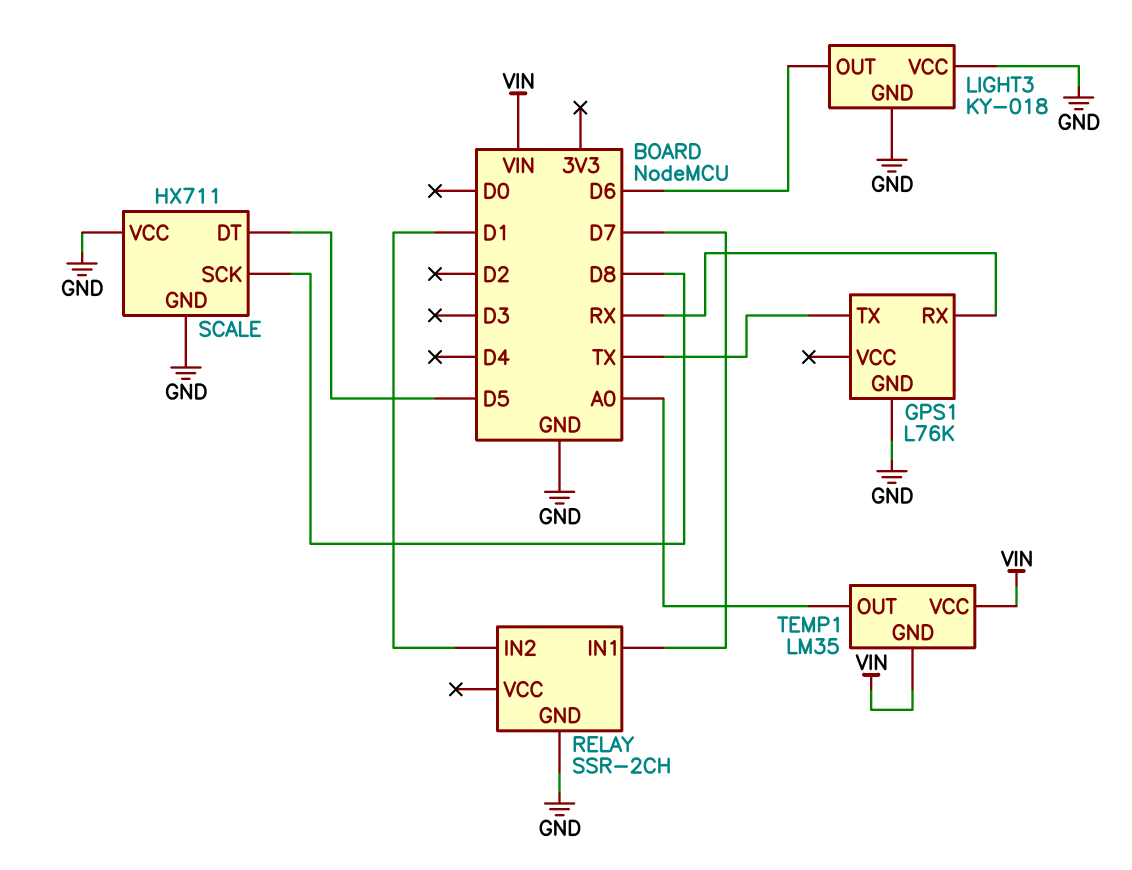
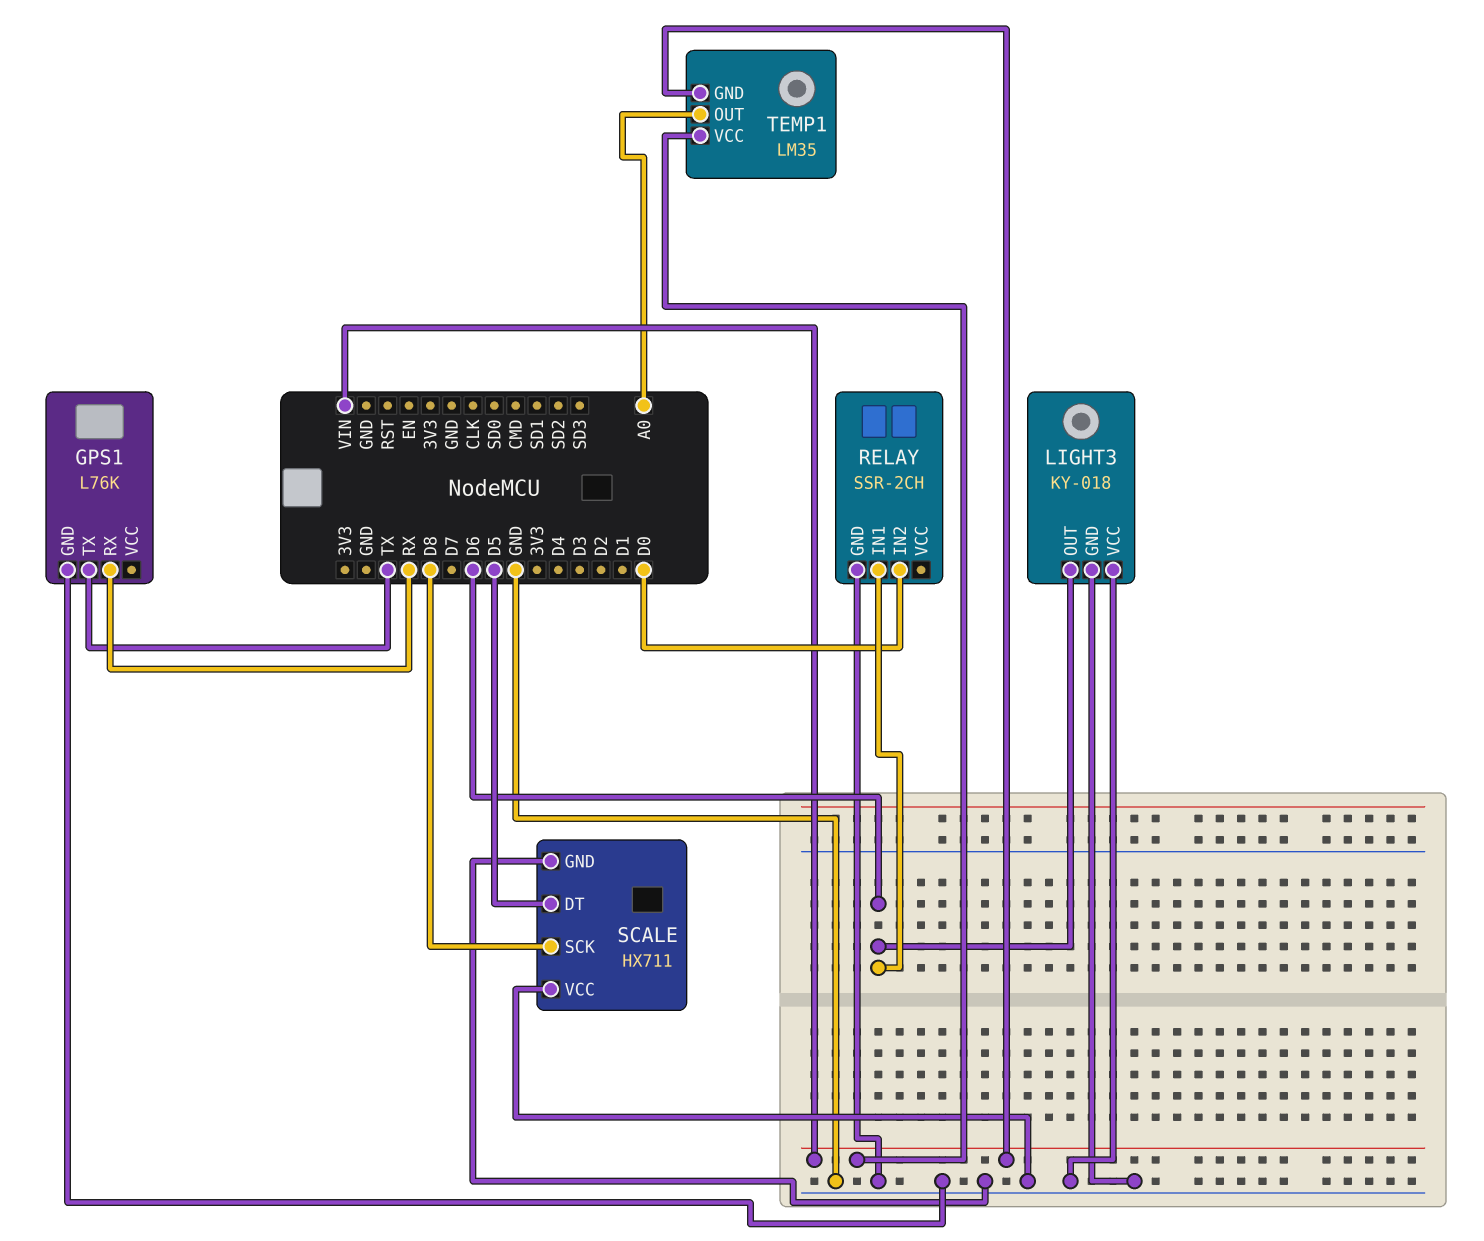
RELAY pin IN1: D7 -> D6
RELAY pin IN2: D1 -> D0

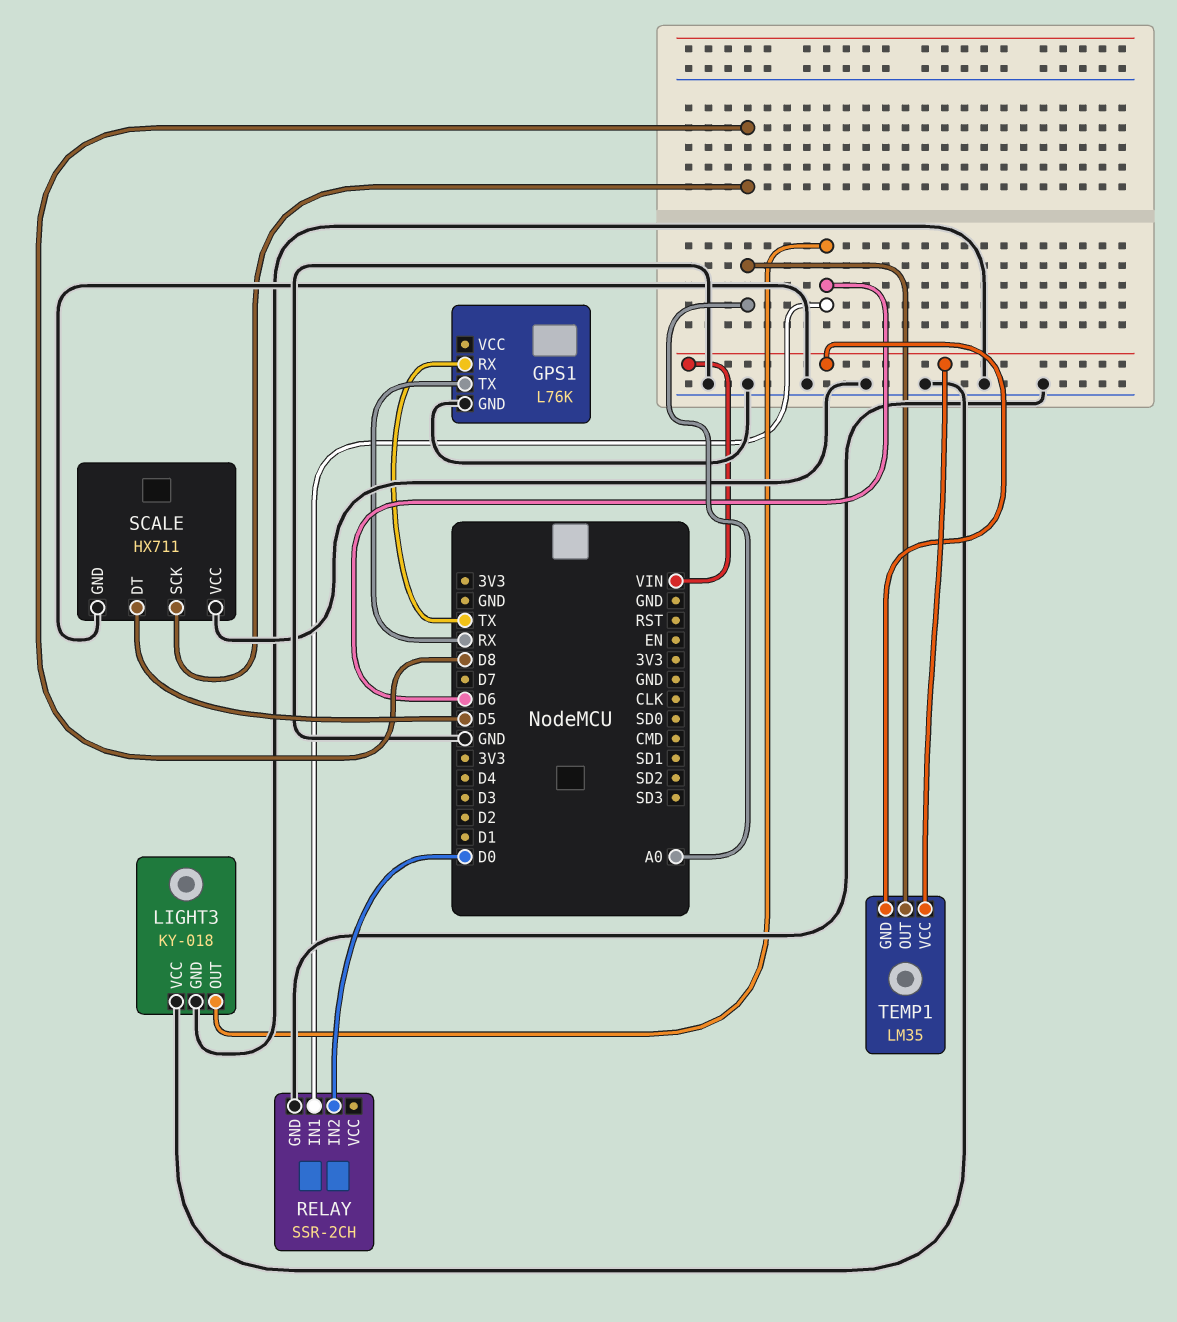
GPS1 pin RX: RX -> TX
GPS1 pin TX: TX -> RX

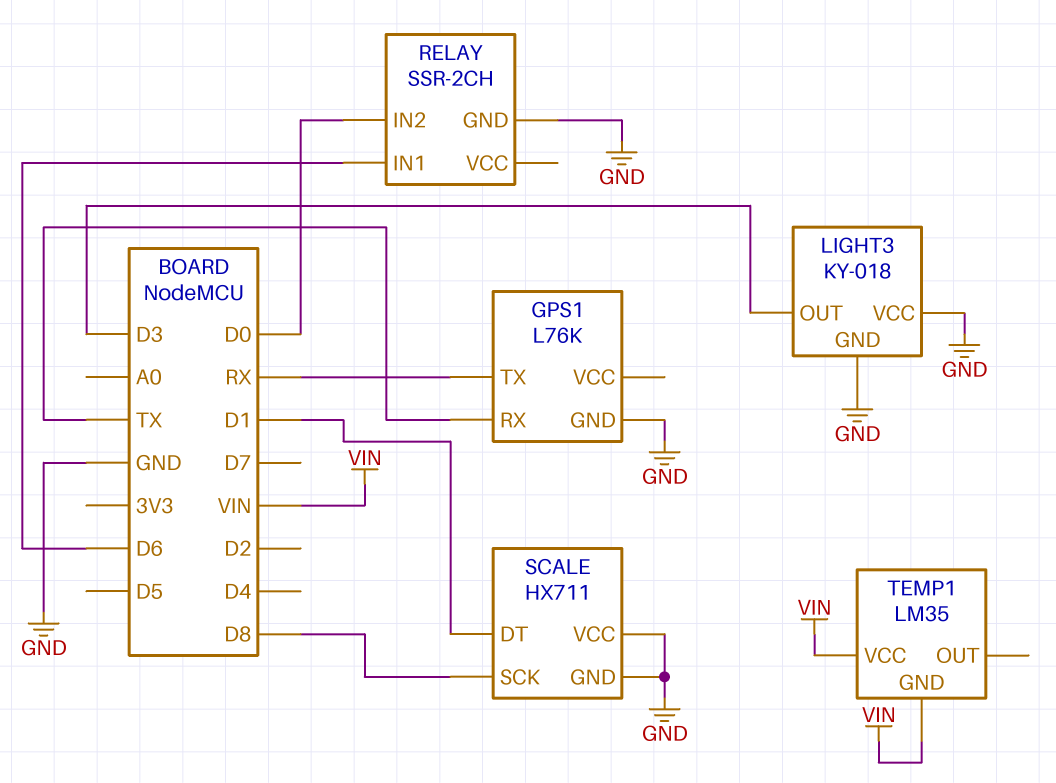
LIGHT3 pin OUT: D6 -> D3
SCALE pin DT: D5 -> D1
TEMP1 pin OUT: A0 -> none

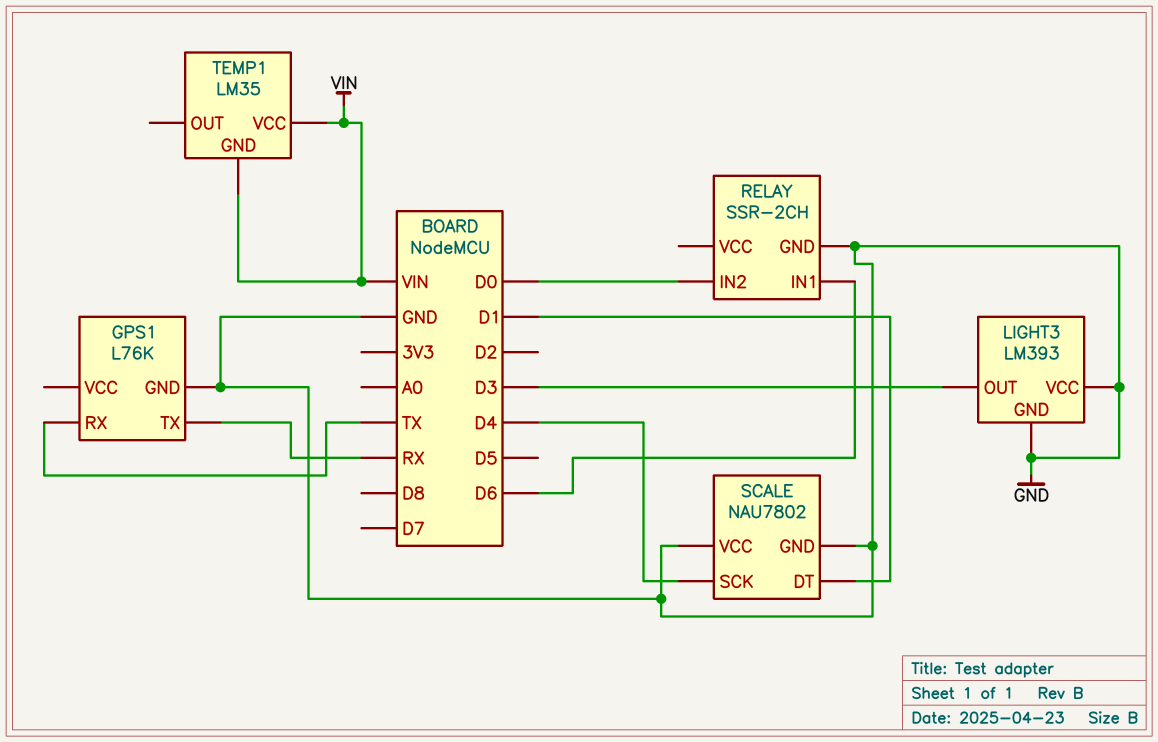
LIGHT3: KY-018 -> LM393
SCALE: HX711 -> NAU7802
SCALE pin SCK: D8 -> D4

